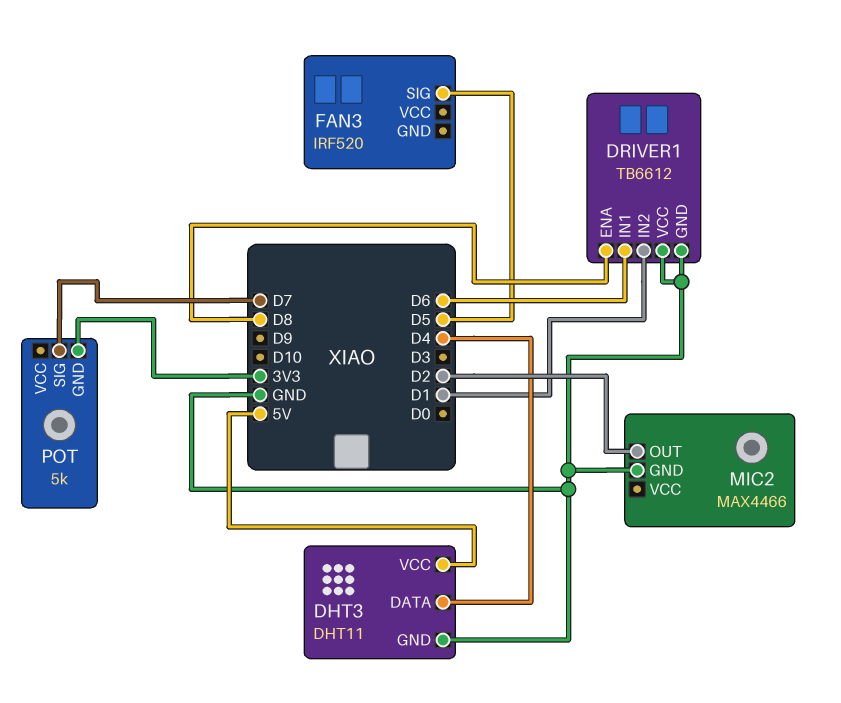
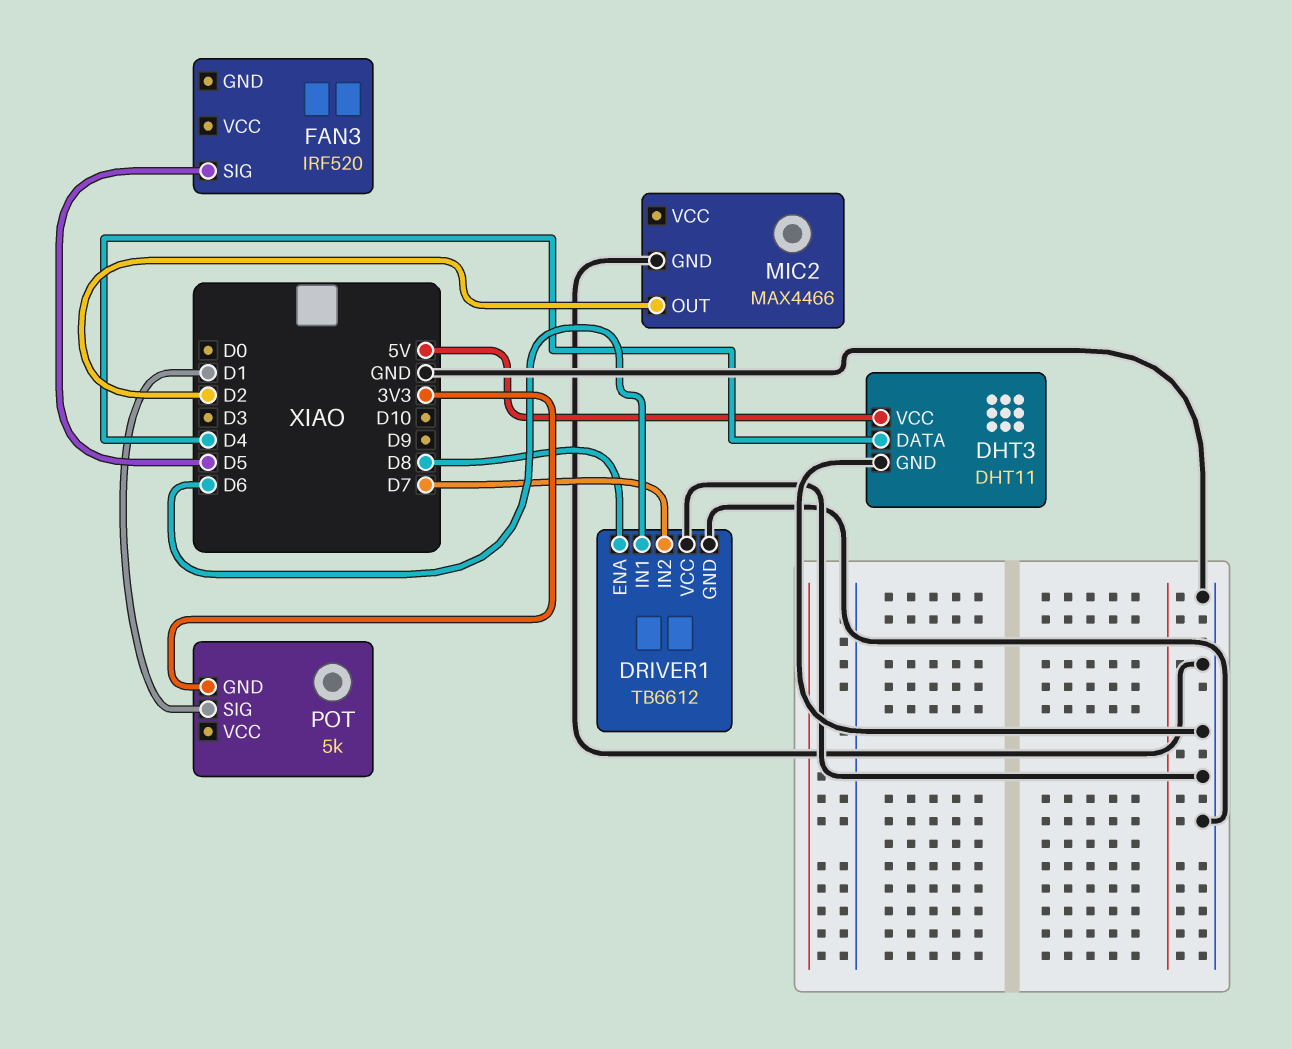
DRIVER1 pin IN2: D1 -> D7
POT pin SIG: D7 -> D1

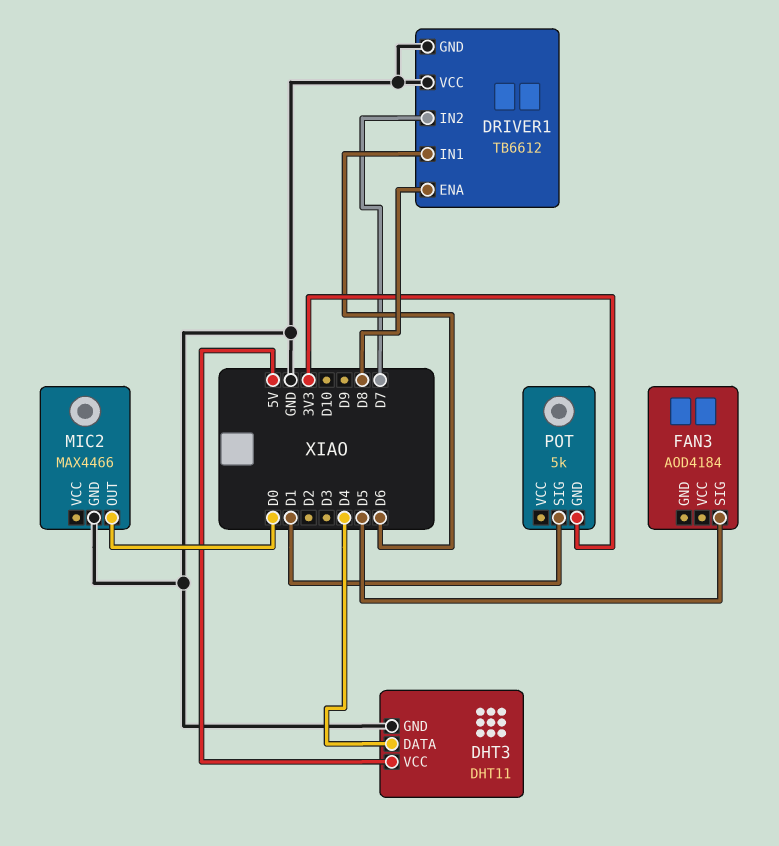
FAN3: IRF520 -> AOD4184
MIC2 pin OUT: D2 -> D0

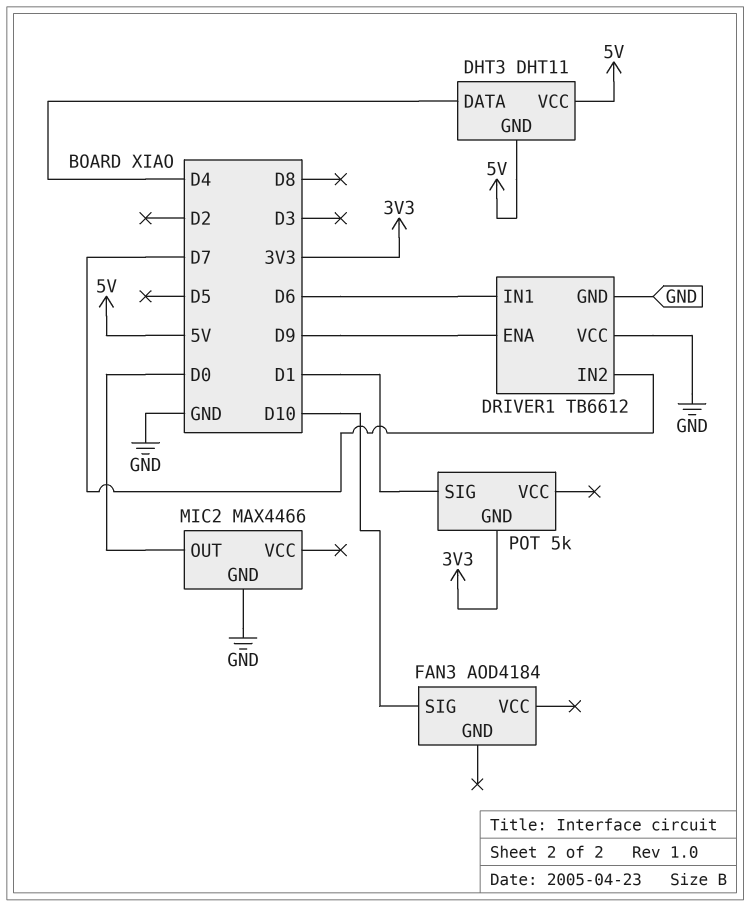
DHT3 pin GND: GND -> 5V
DRIVER1 pin ENA: D8 -> D9
FAN3 pin SIG: D5 -> D10

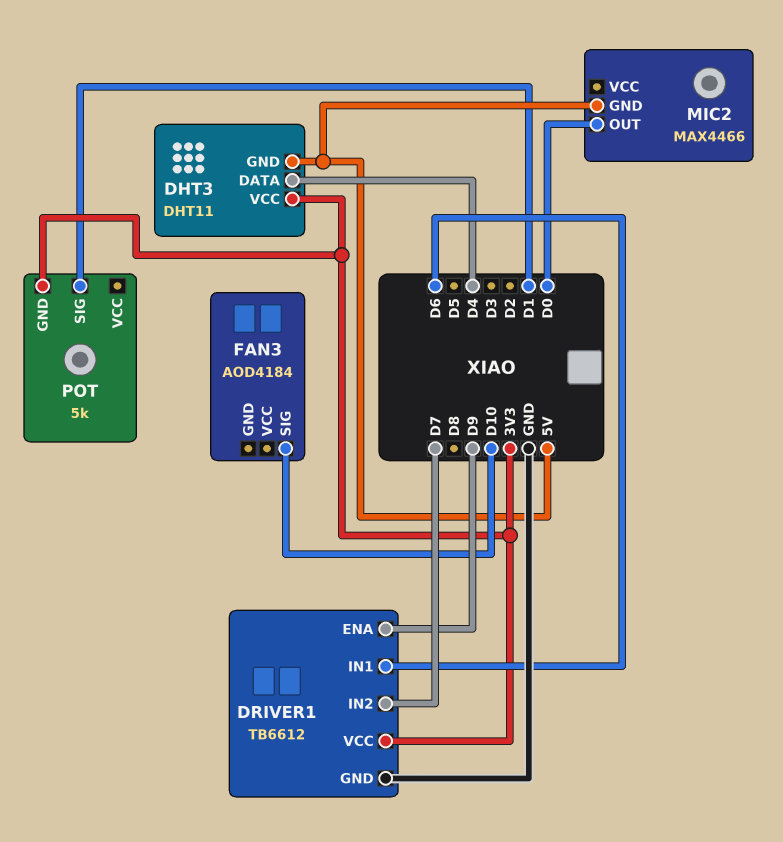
DHT3 pin VCC: 5V -> 3V3
DRIVER1 pin VCC: GND -> 3V3
MIC2 pin GND: GND -> 5V

